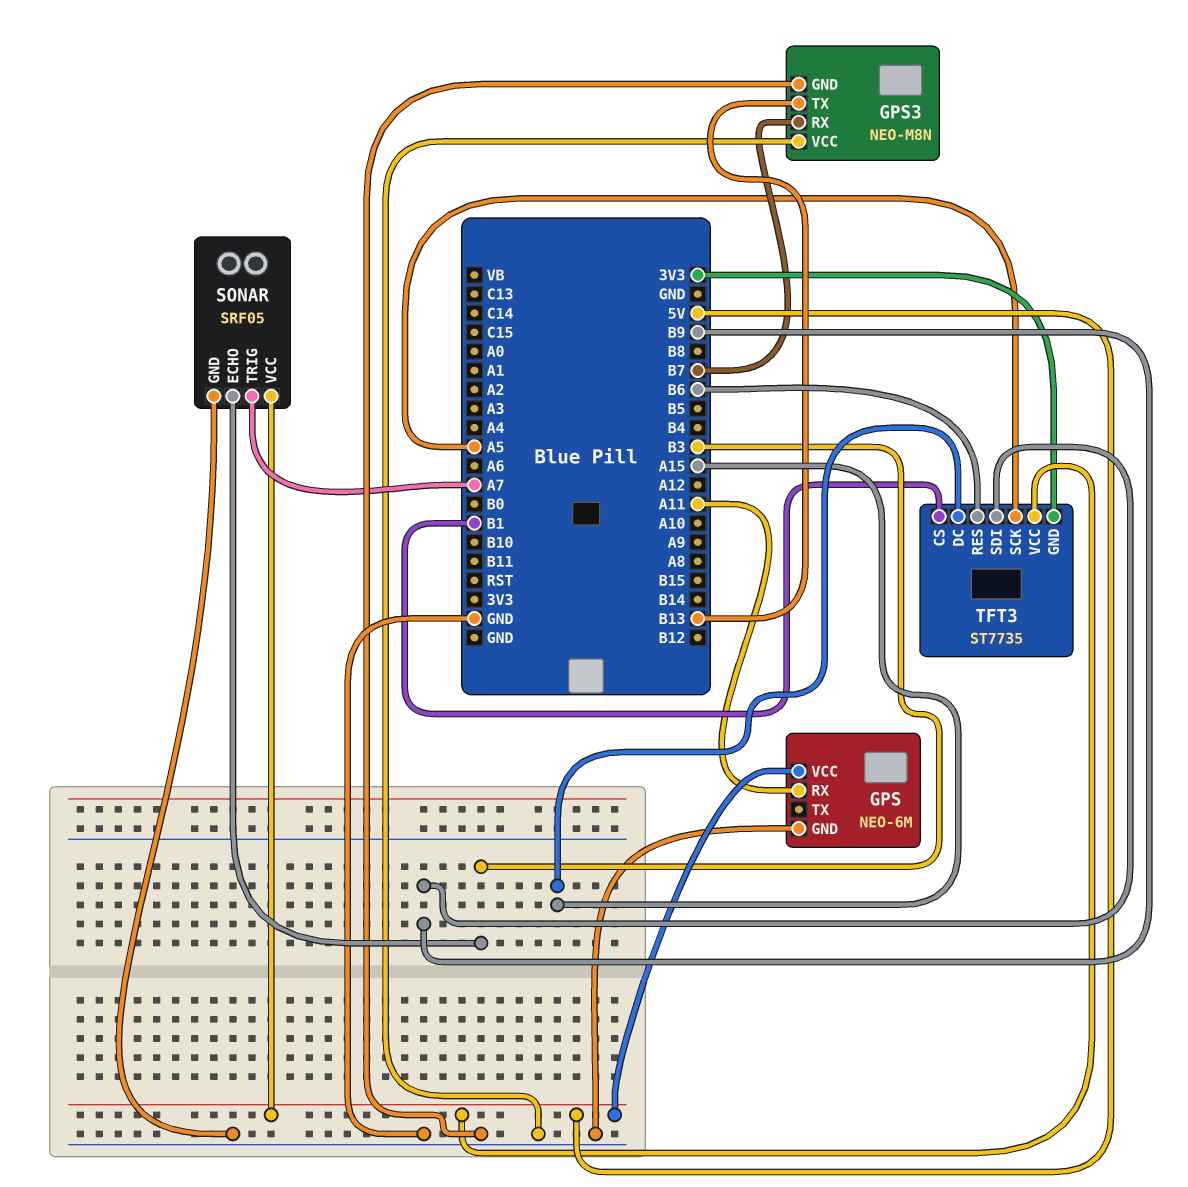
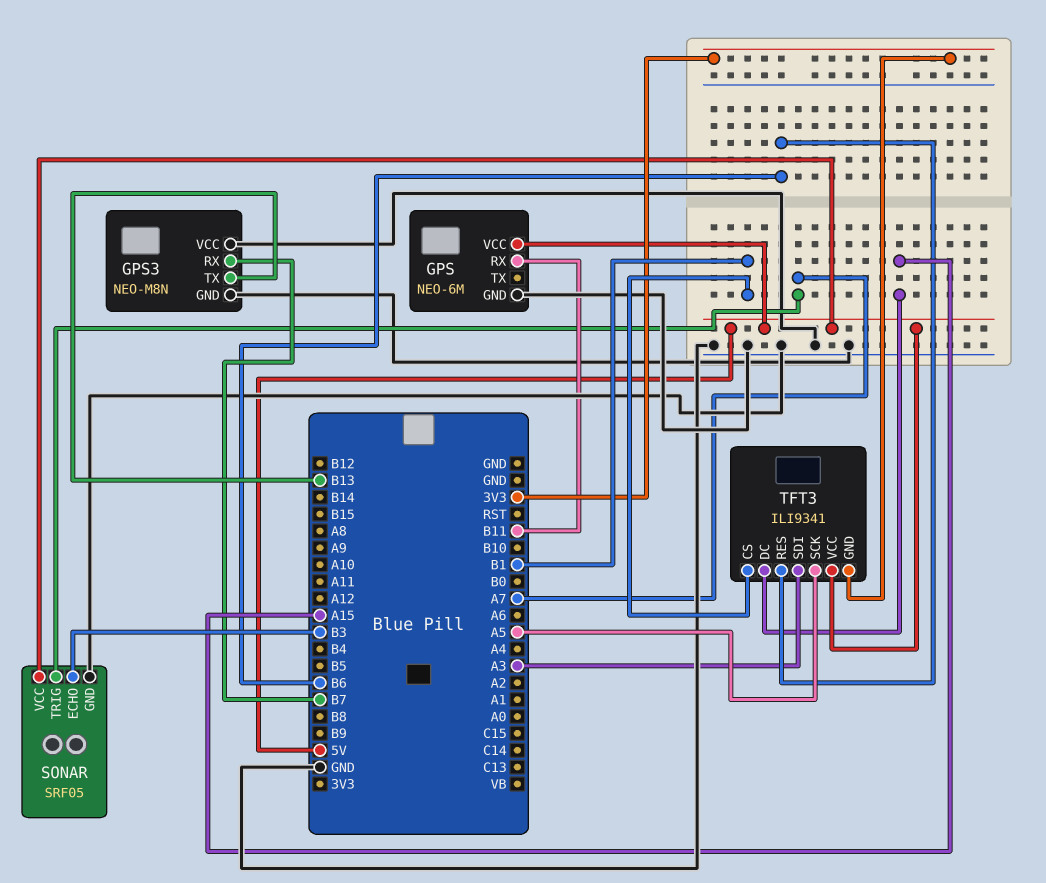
GPS pin RX: A11 -> B11
TFT3: ST7735 -> ILI9341
TFT3 pin SDI: B9 -> A3

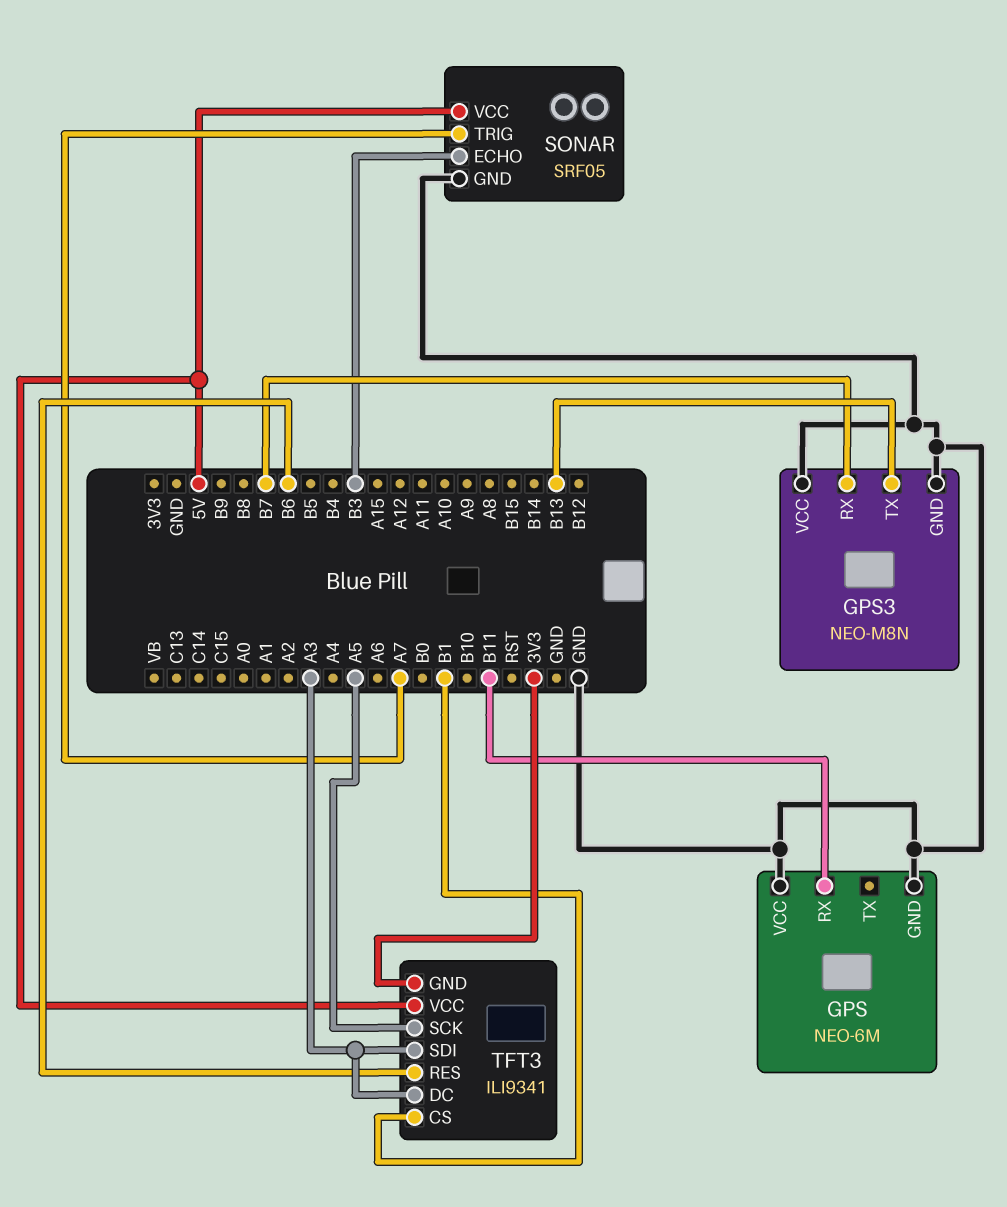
GPS pin VCC: 5V -> GND
TFT3 pin DC: A15 -> A3

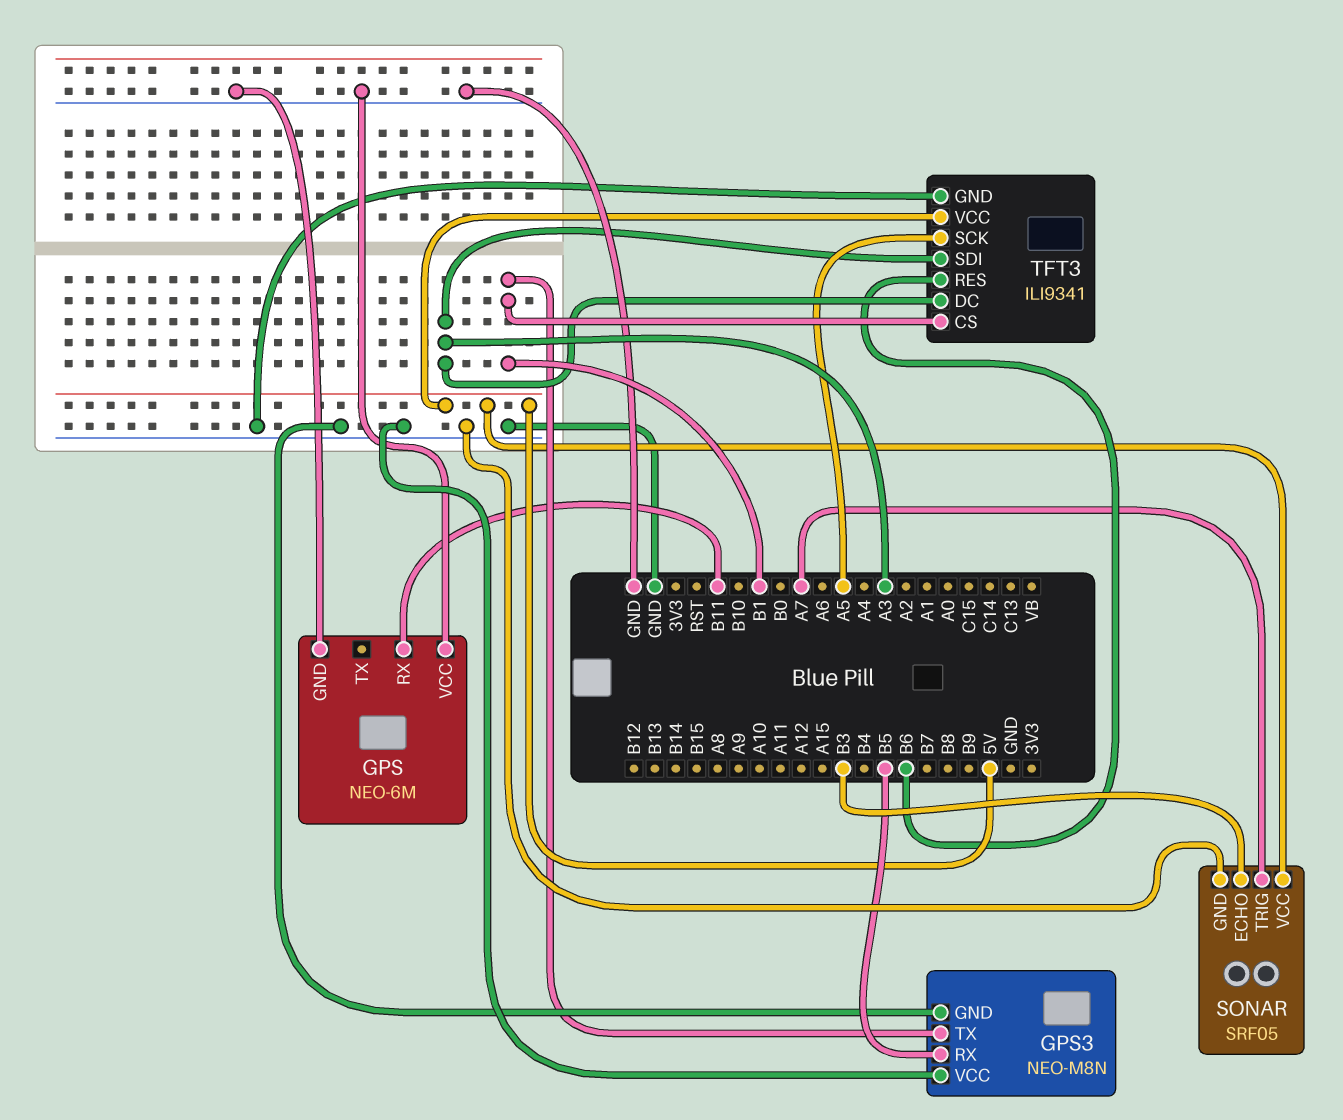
GPS3 pin RX: B7 -> B5
GPS3 pin TX: B13 -> B1
TFT3 pin GND: 3V3 -> GND

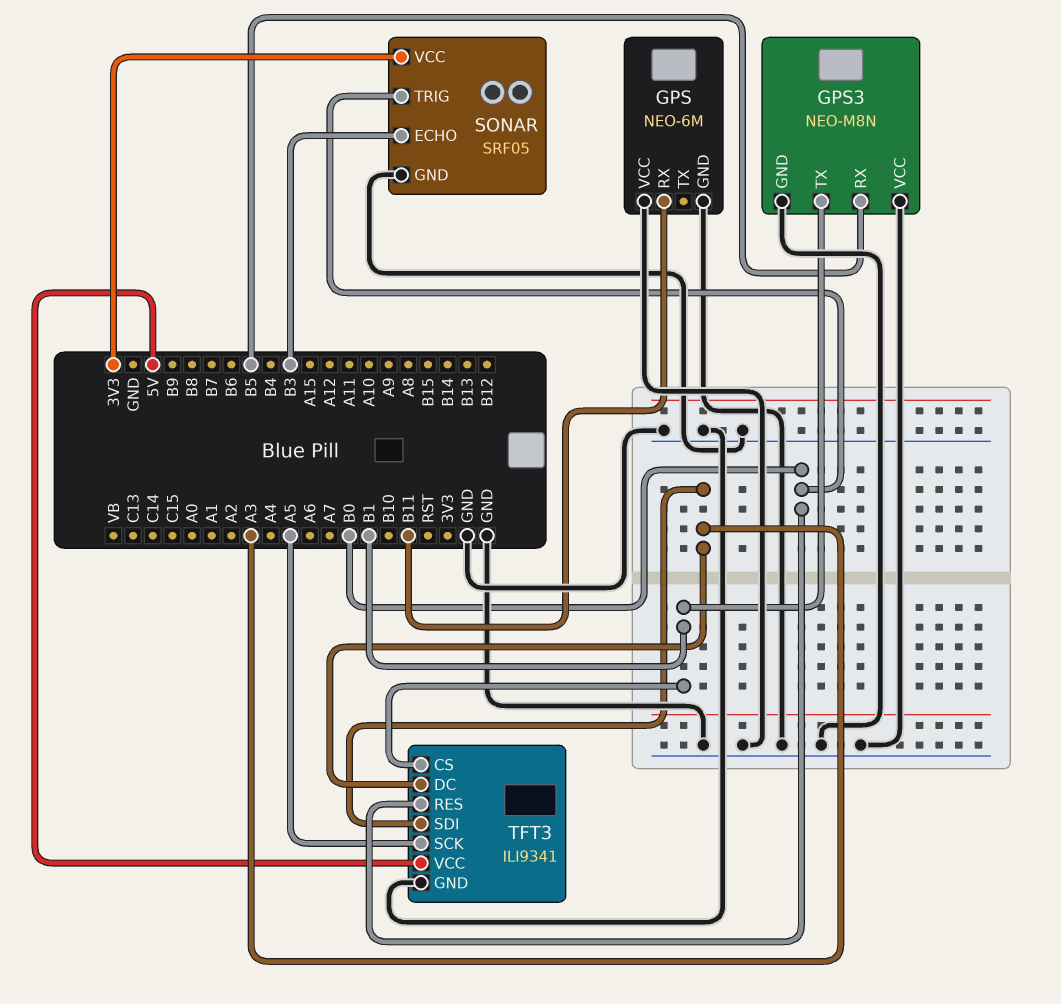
SONAR pin TRIG: A7 -> B0
SONAR pin VCC: 5V -> 3V3
TFT3 pin RES: B6 -> B0

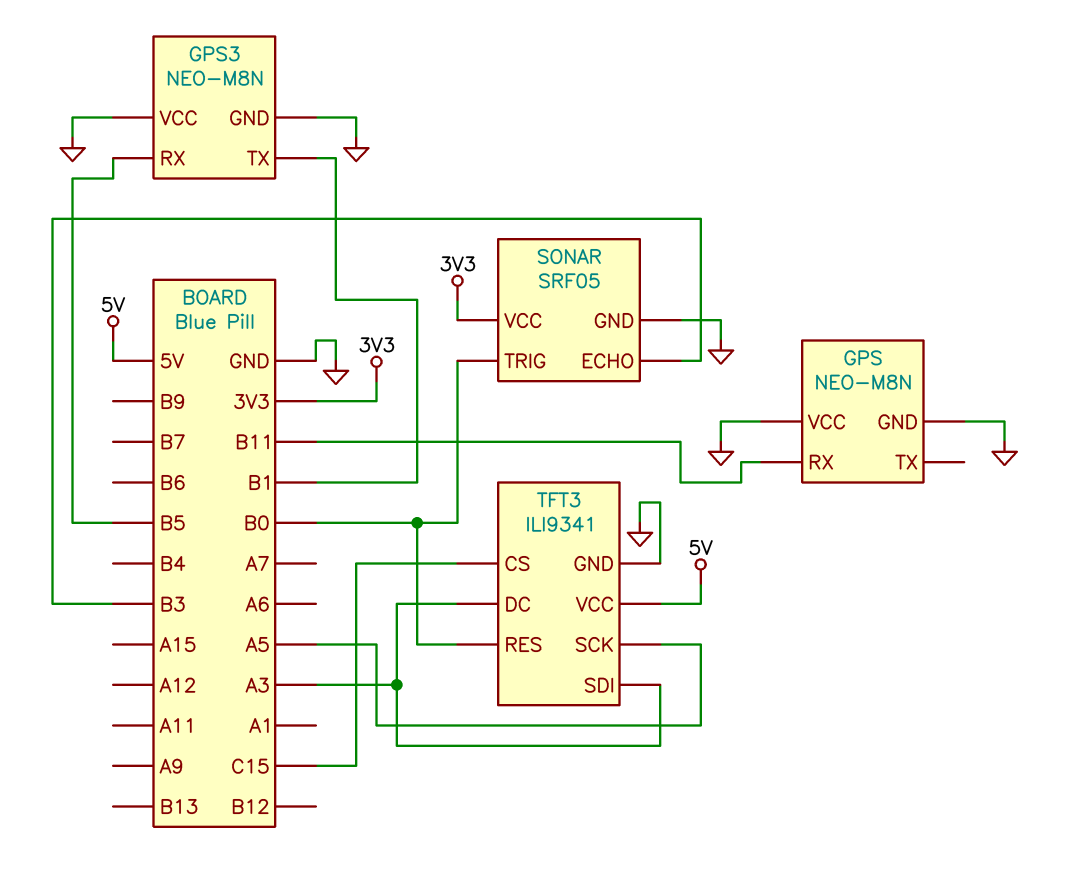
GPS: NEO-6M -> NEO-M8N
TFT3 pin CS: B1 -> C15

